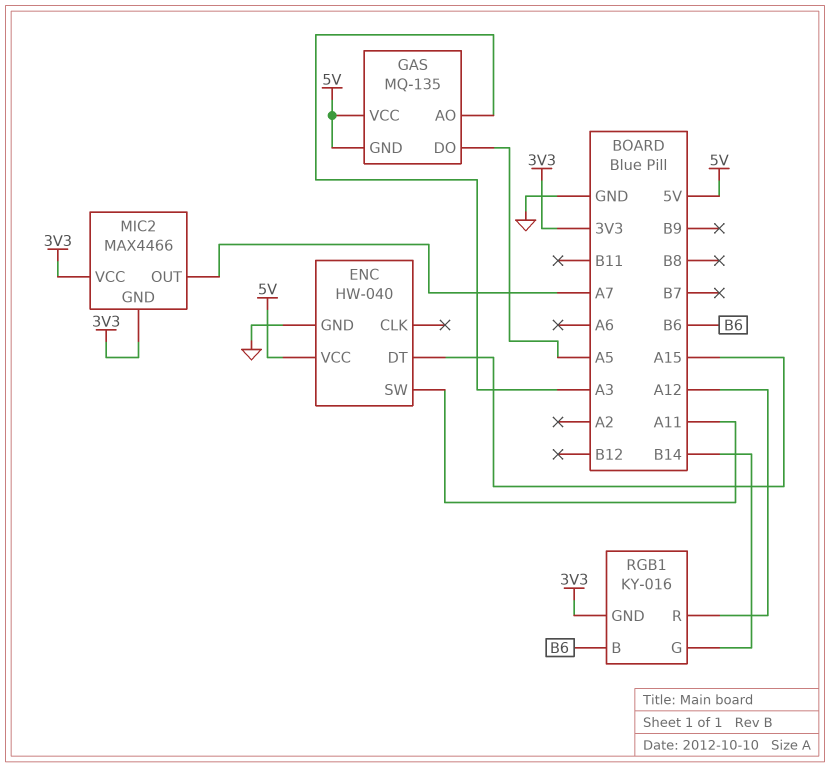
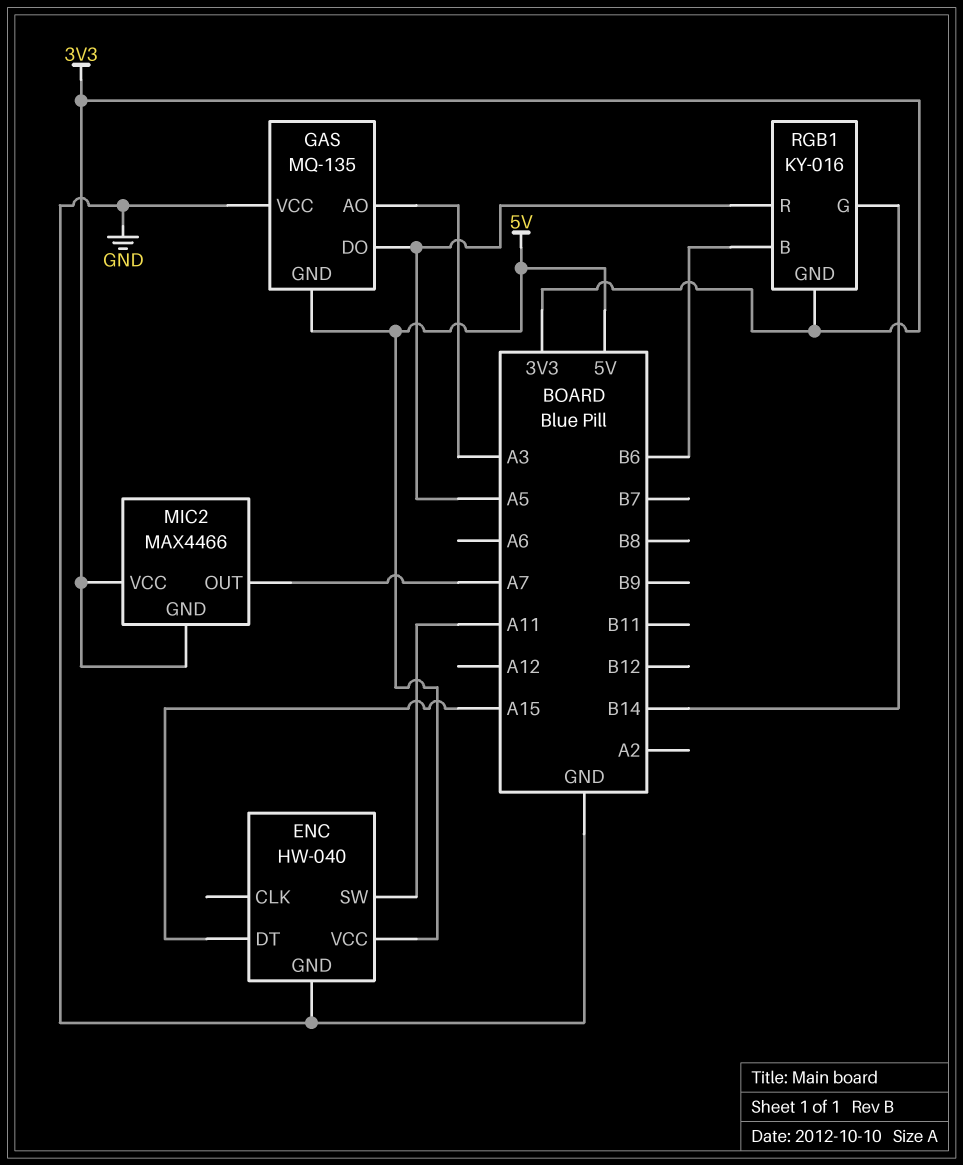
GAS pin VCC: 5V -> GND
RGB1 pin R: A12 -> A5

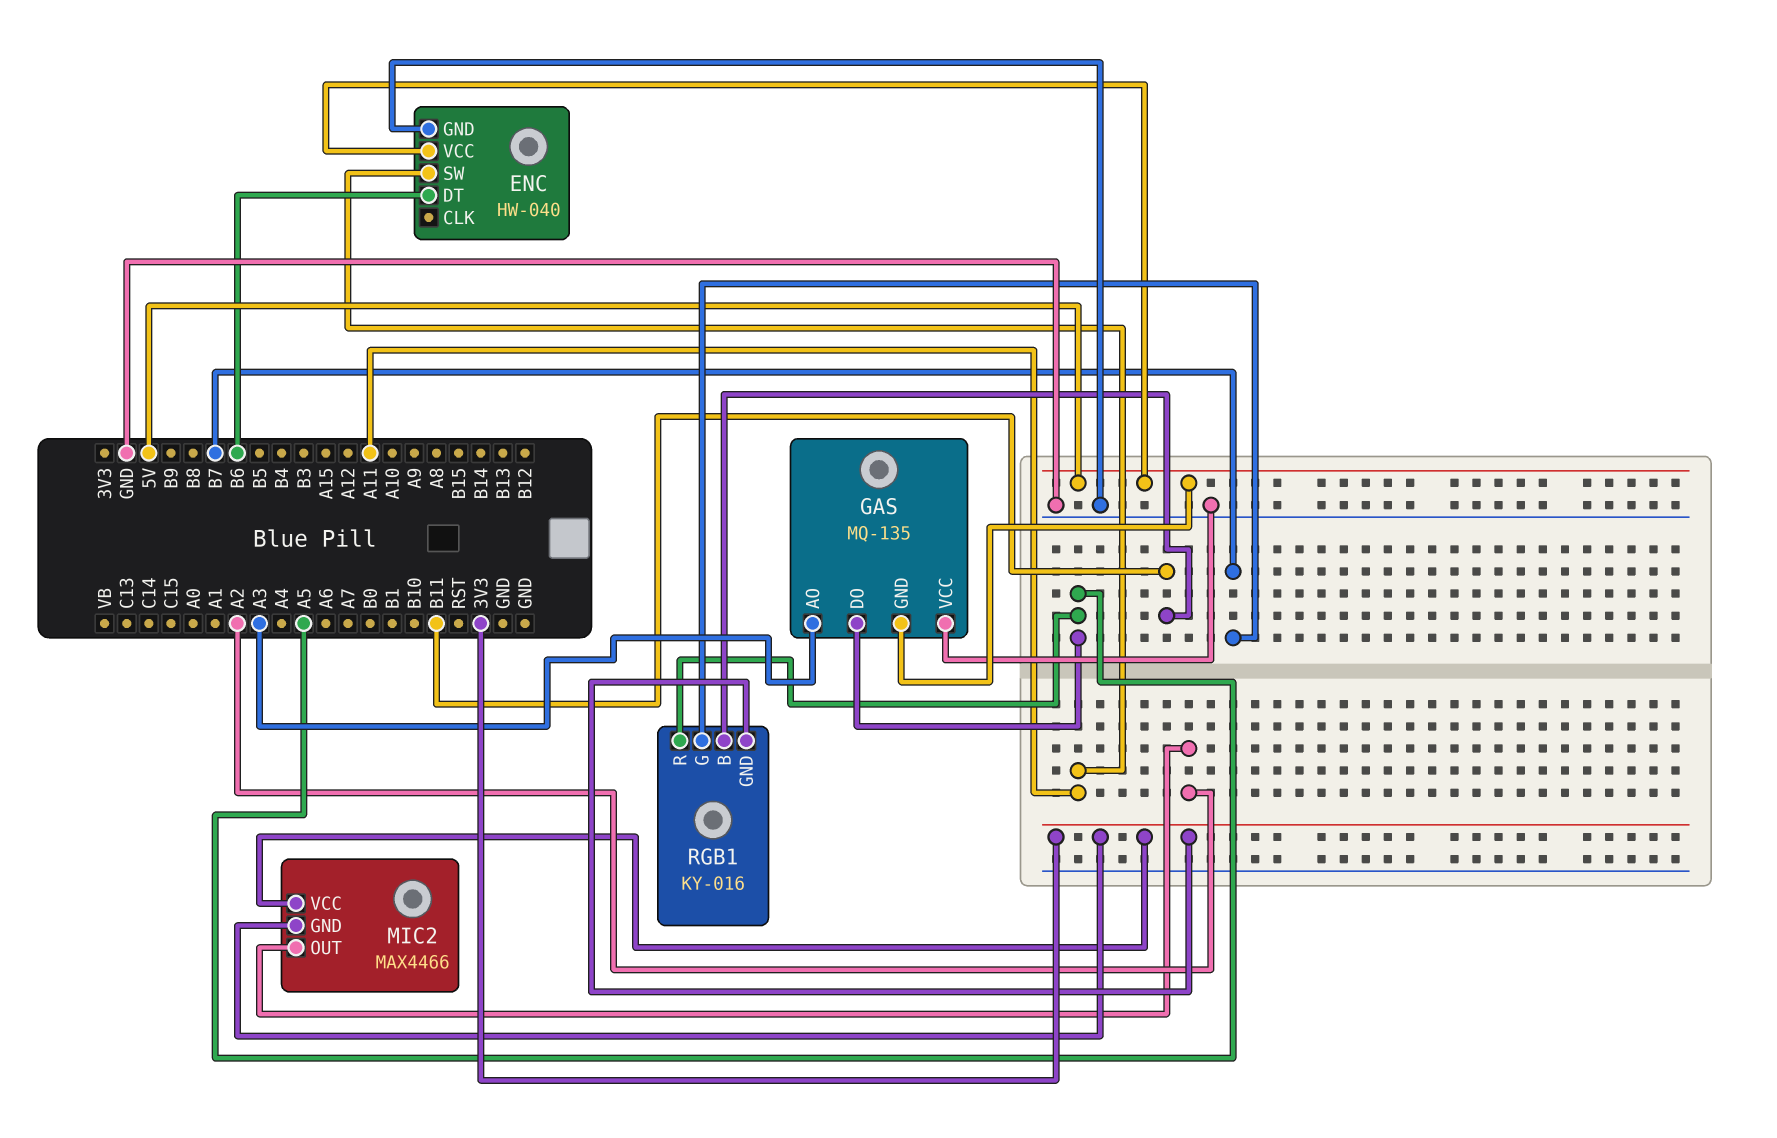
ENC pin DT: A15 -> B6
MIC2 pin OUT: A7 -> A2
RGB1 pin B: B6 -> B11
RGB1 pin G: B14 -> B7

